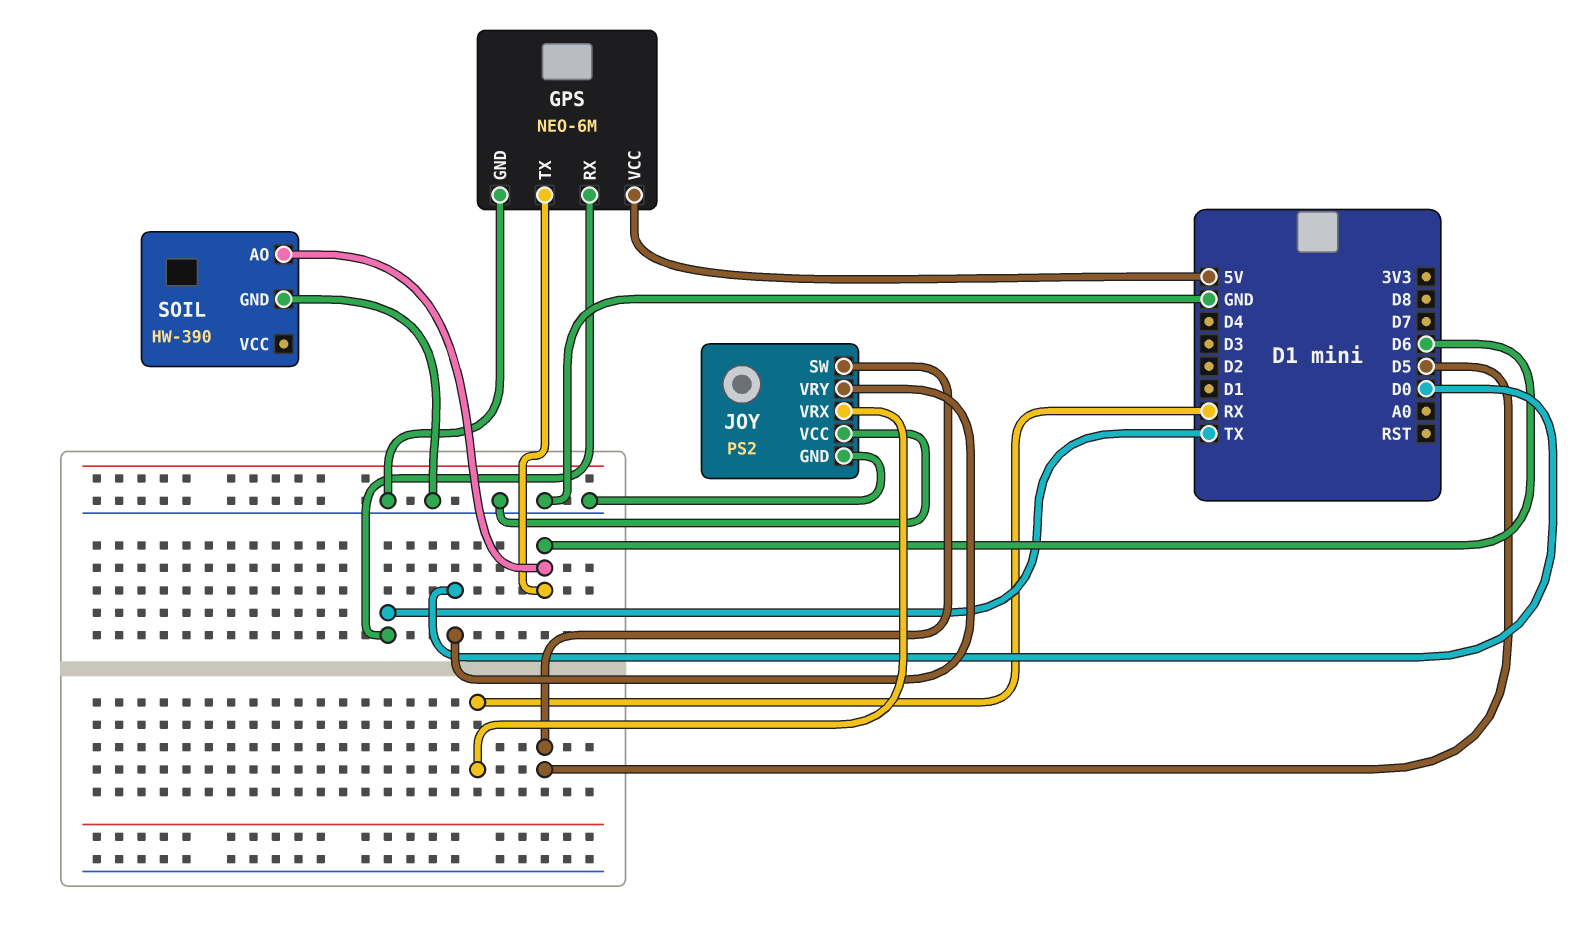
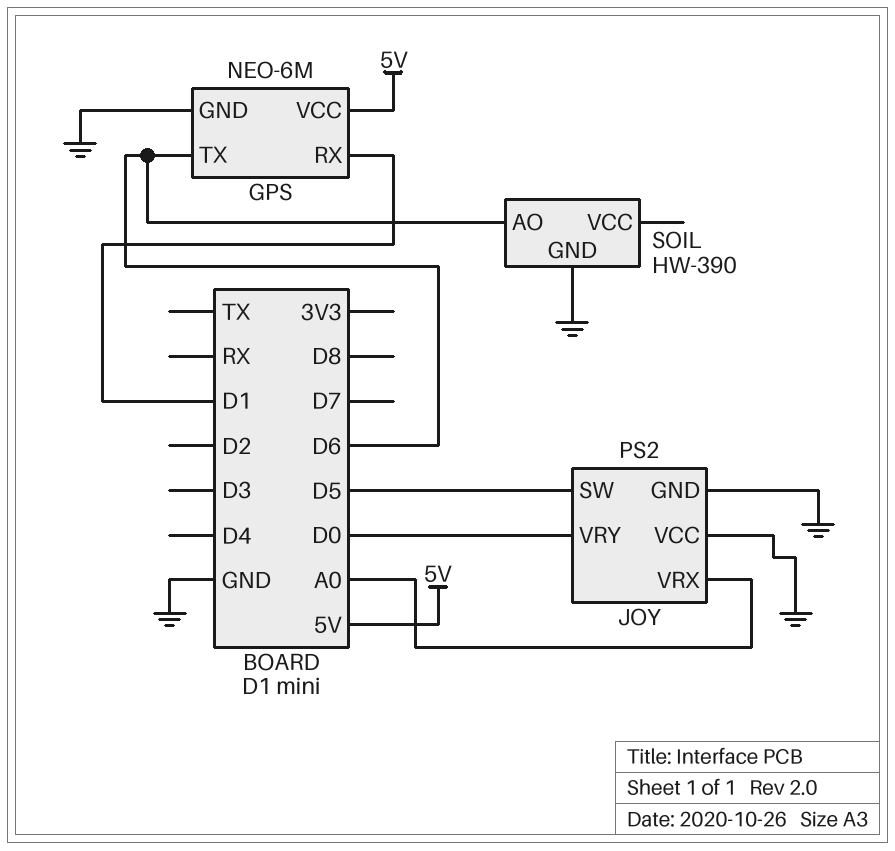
GPS pin RX: TX -> D1
JOY pin VRX: RX -> A0

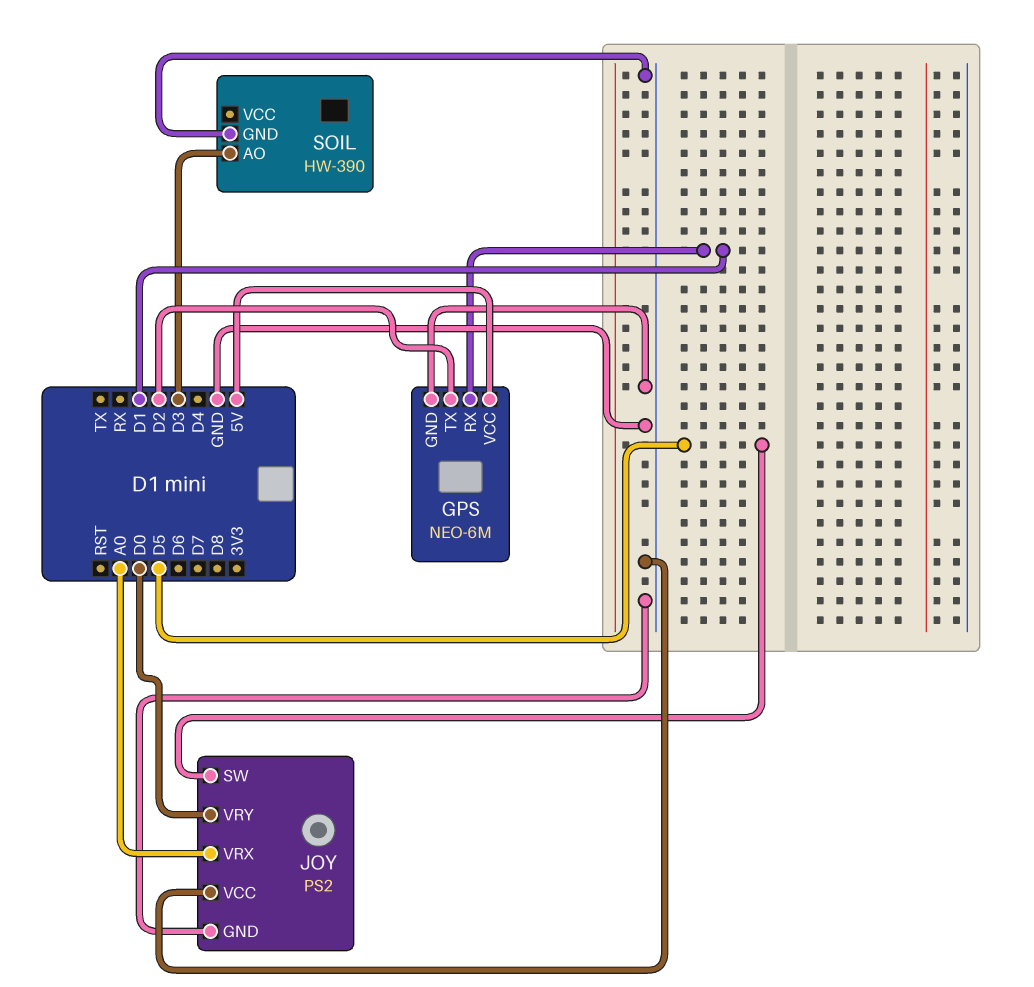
GPS pin TX: D6 -> D2
SOIL pin AO: D6 -> D3

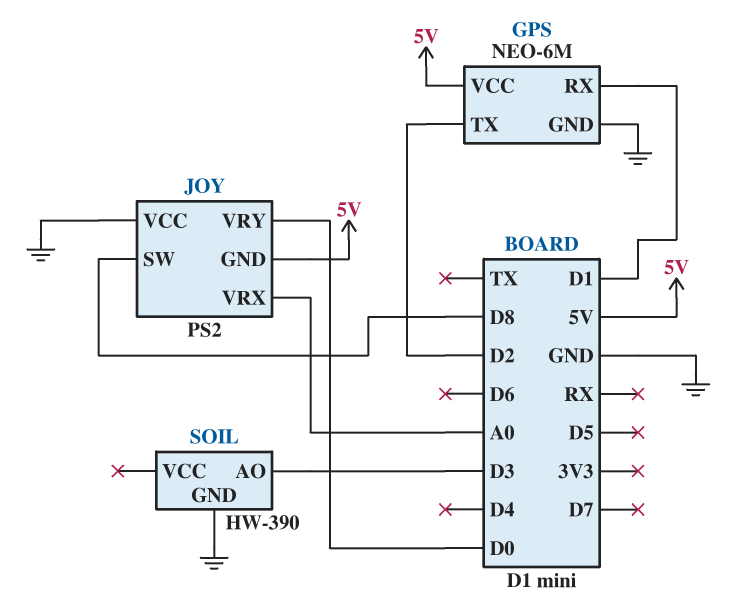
JOY pin GND: GND -> 5V
JOY pin SW: D5 -> D8

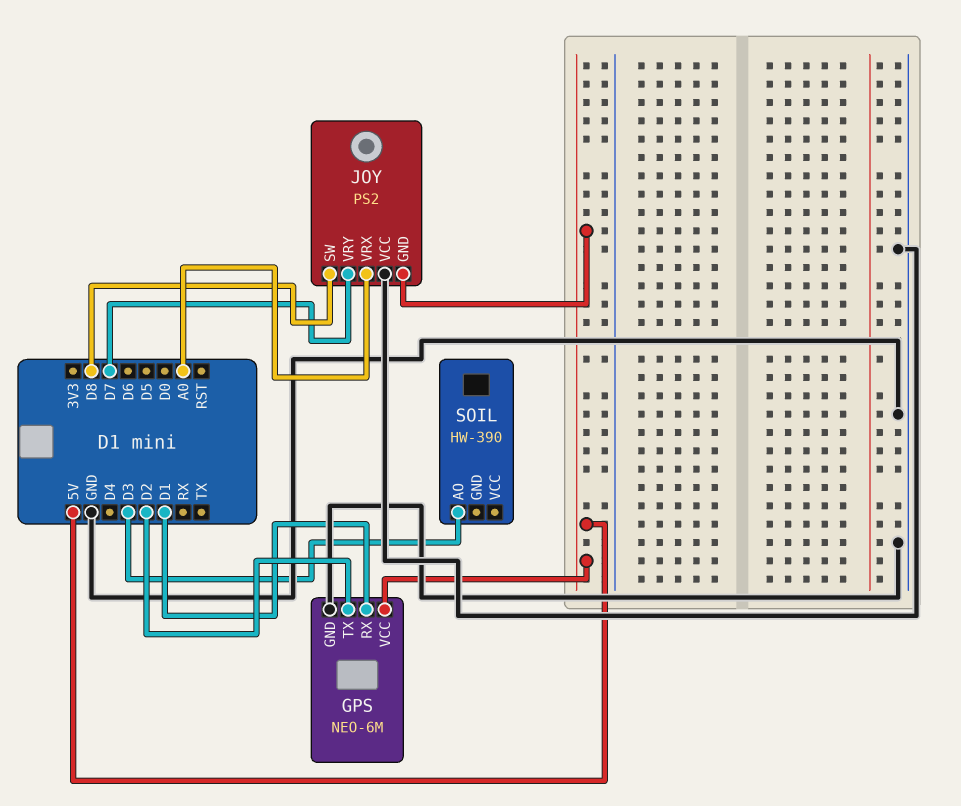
JOY pin VRY: D0 -> D7
SOIL pin GND: GND -> none

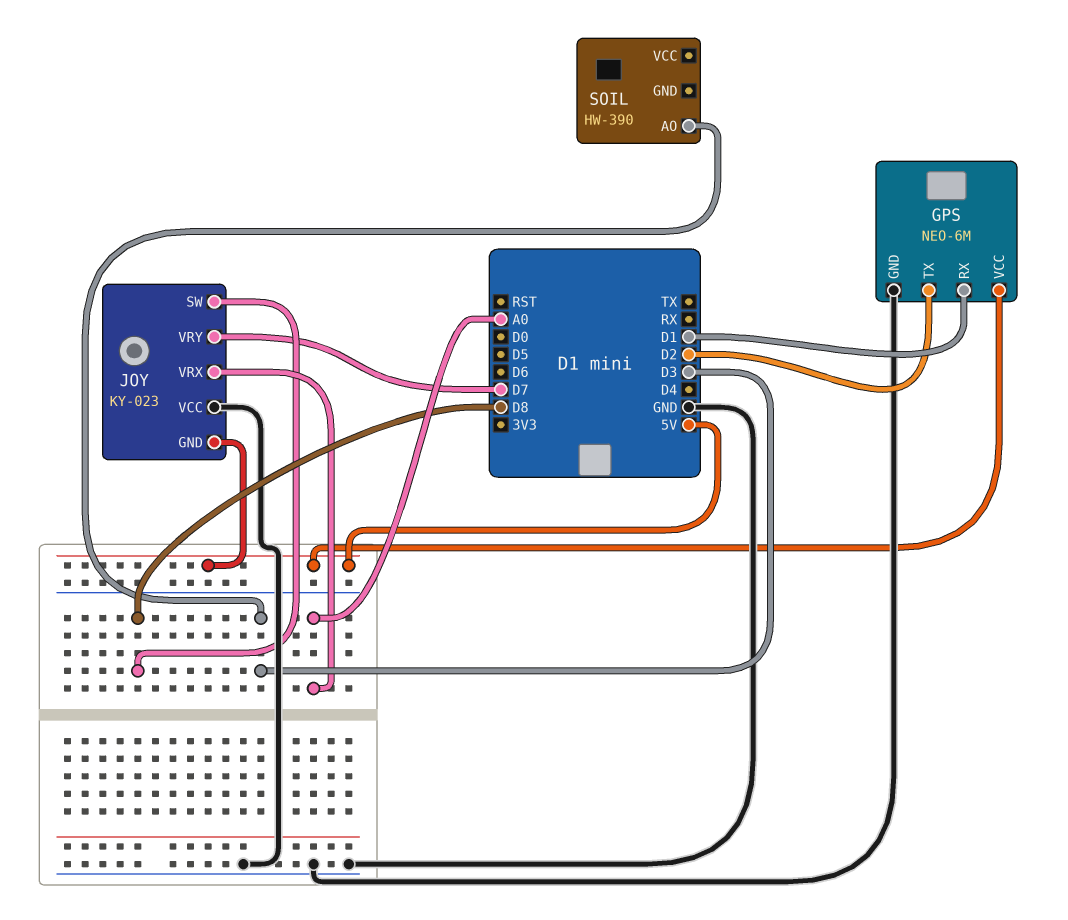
JOY: PS2 -> KY-023

